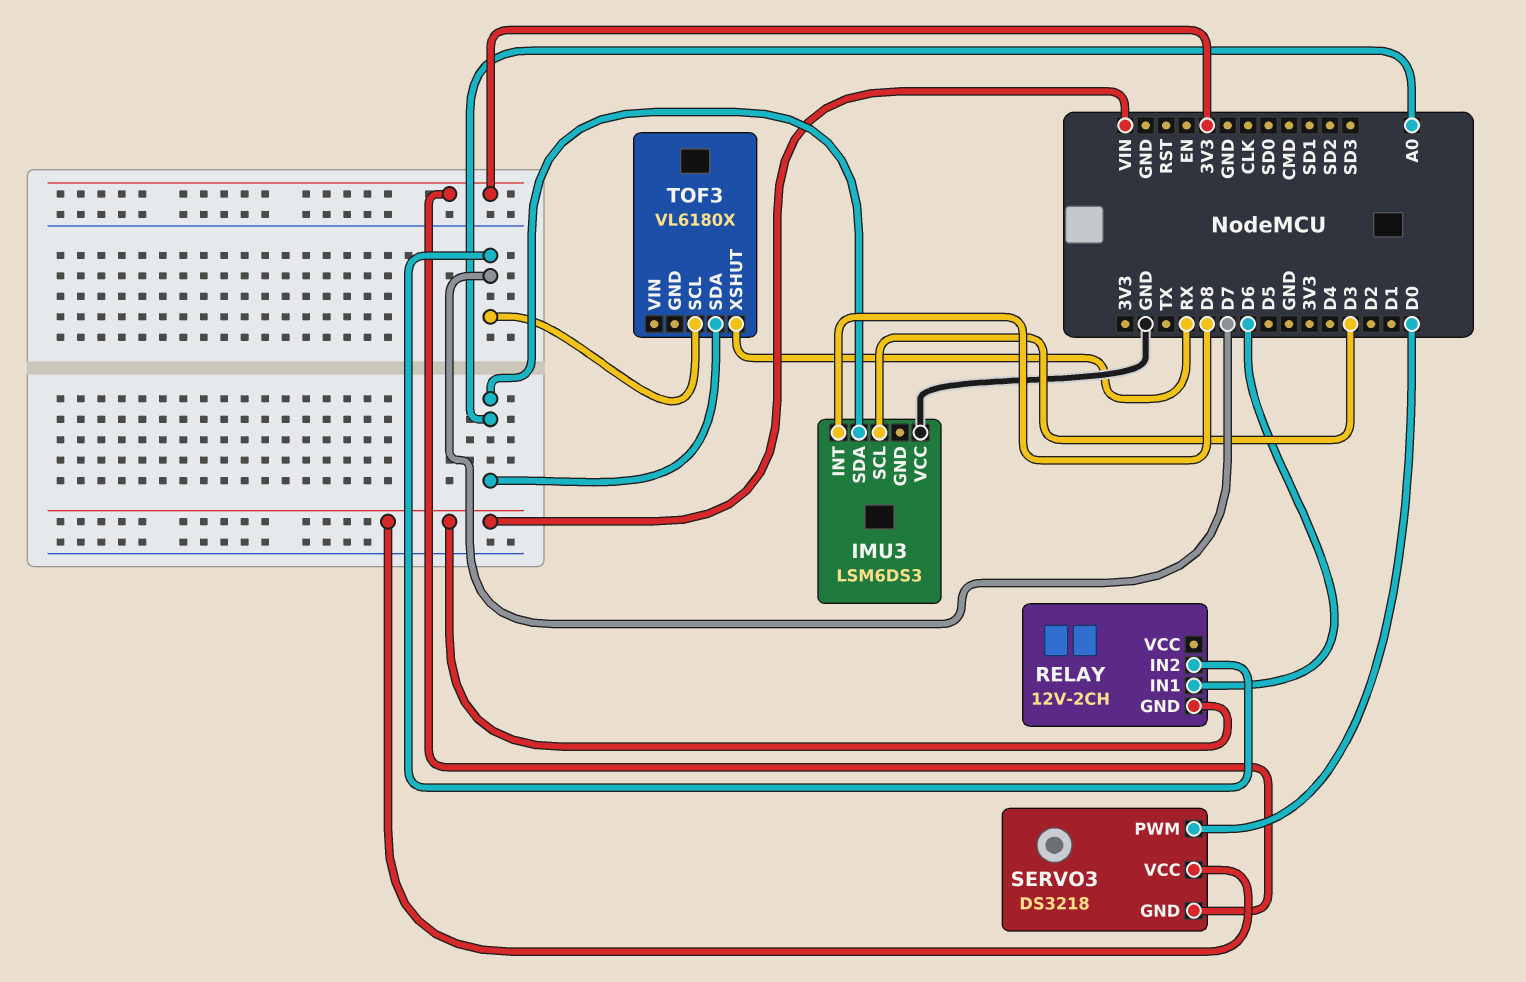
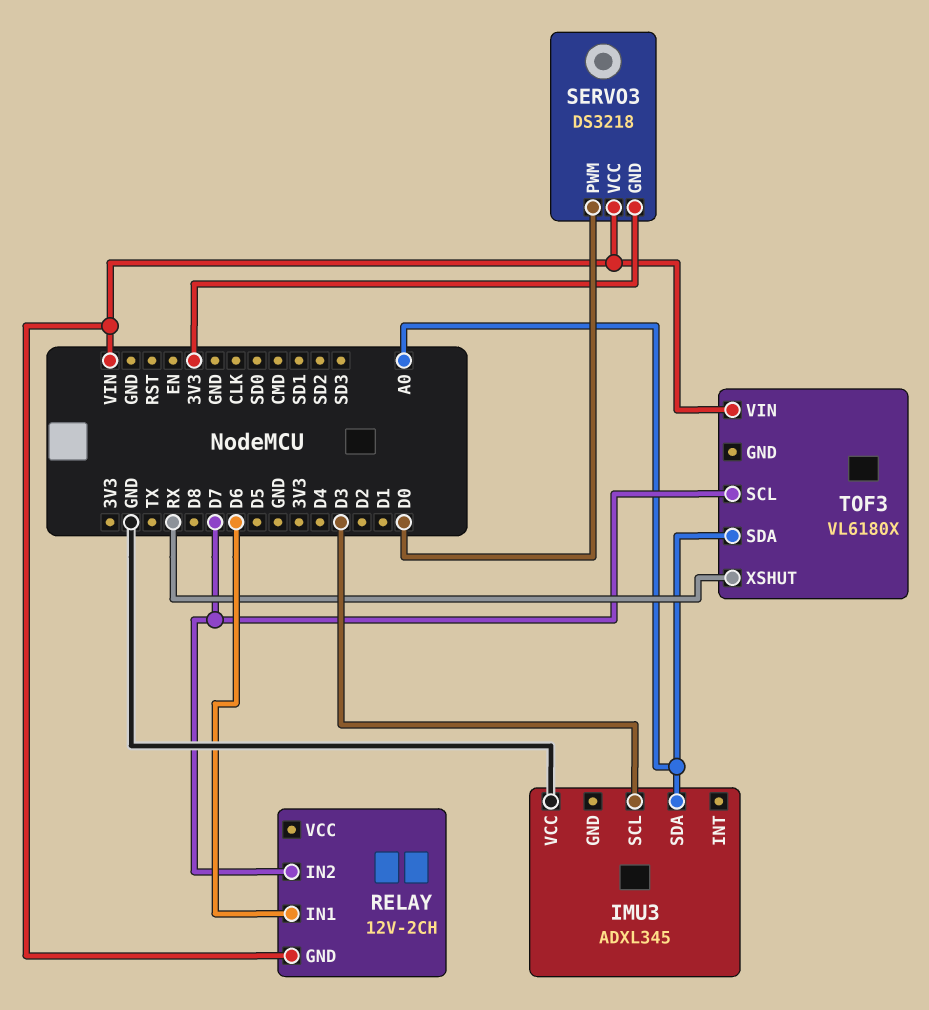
IMU3: LSM6DS3 -> ADXL345
IMU3 pin INT: D8 -> none
TOF3 pin VIN: none -> VIN

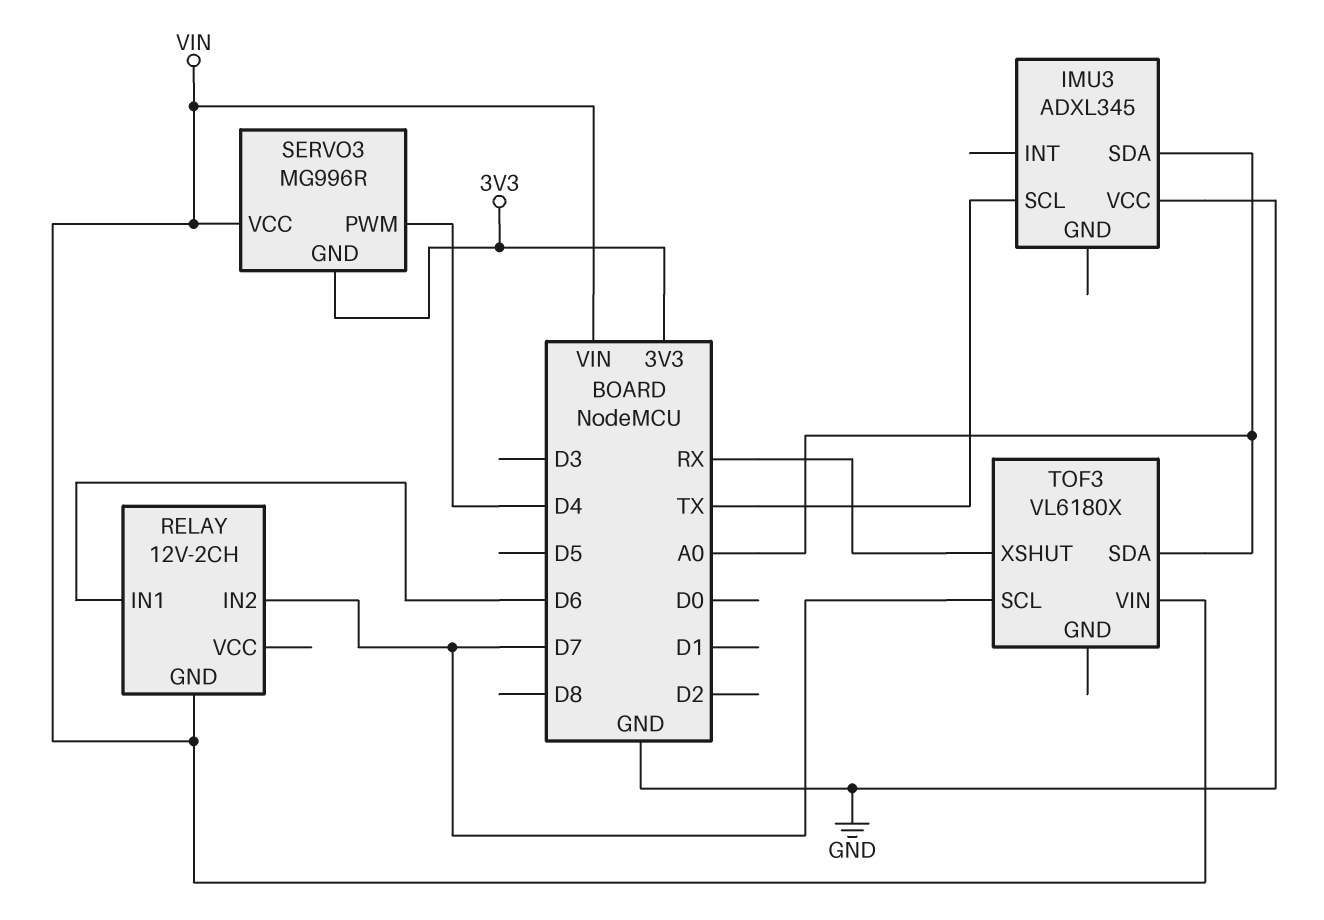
IMU3 pin SCL: D3 -> TX
SERVO3: DS3218 -> MG996R
SERVO3 pin PWM: D0 -> D4

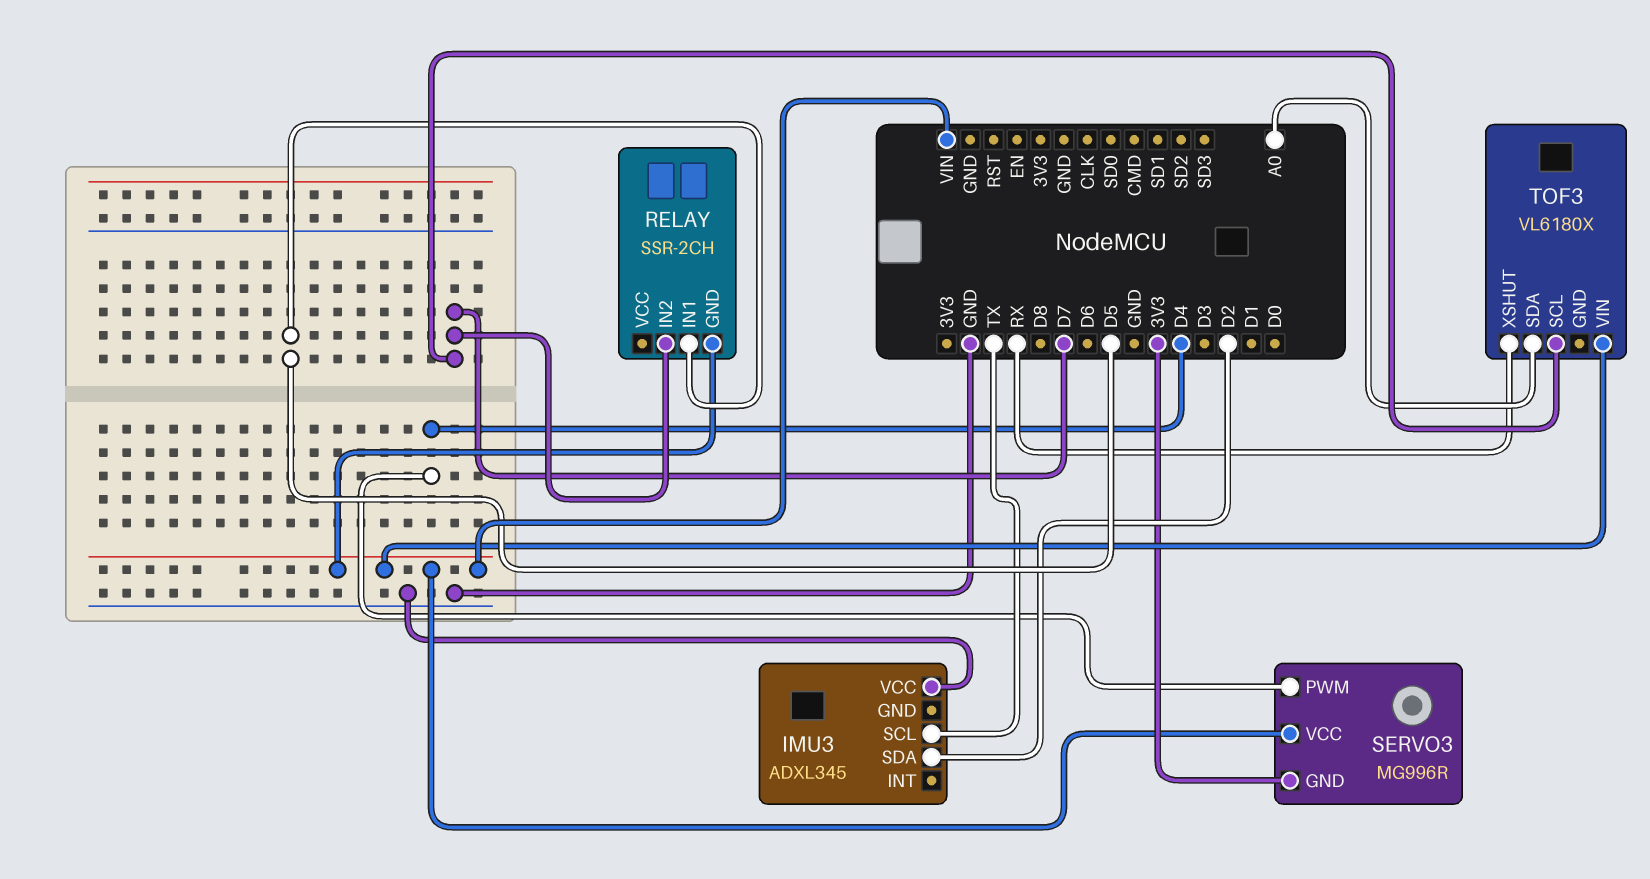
IMU3 pin SDA: A0 -> D2
RELAY: 12V-2CH -> SSR-2CH
RELAY pin IN1: D6 -> D5

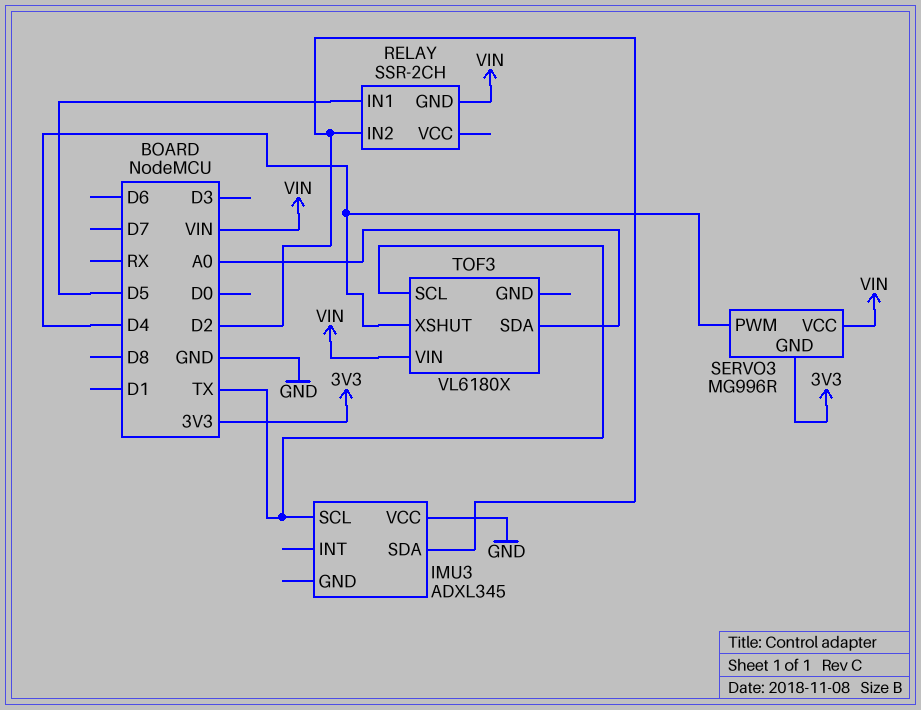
RELAY pin IN2: D7 -> D2
TOF3 pin SCL: D7 -> TX
TOF3 pin XSHUT: RX -> D4

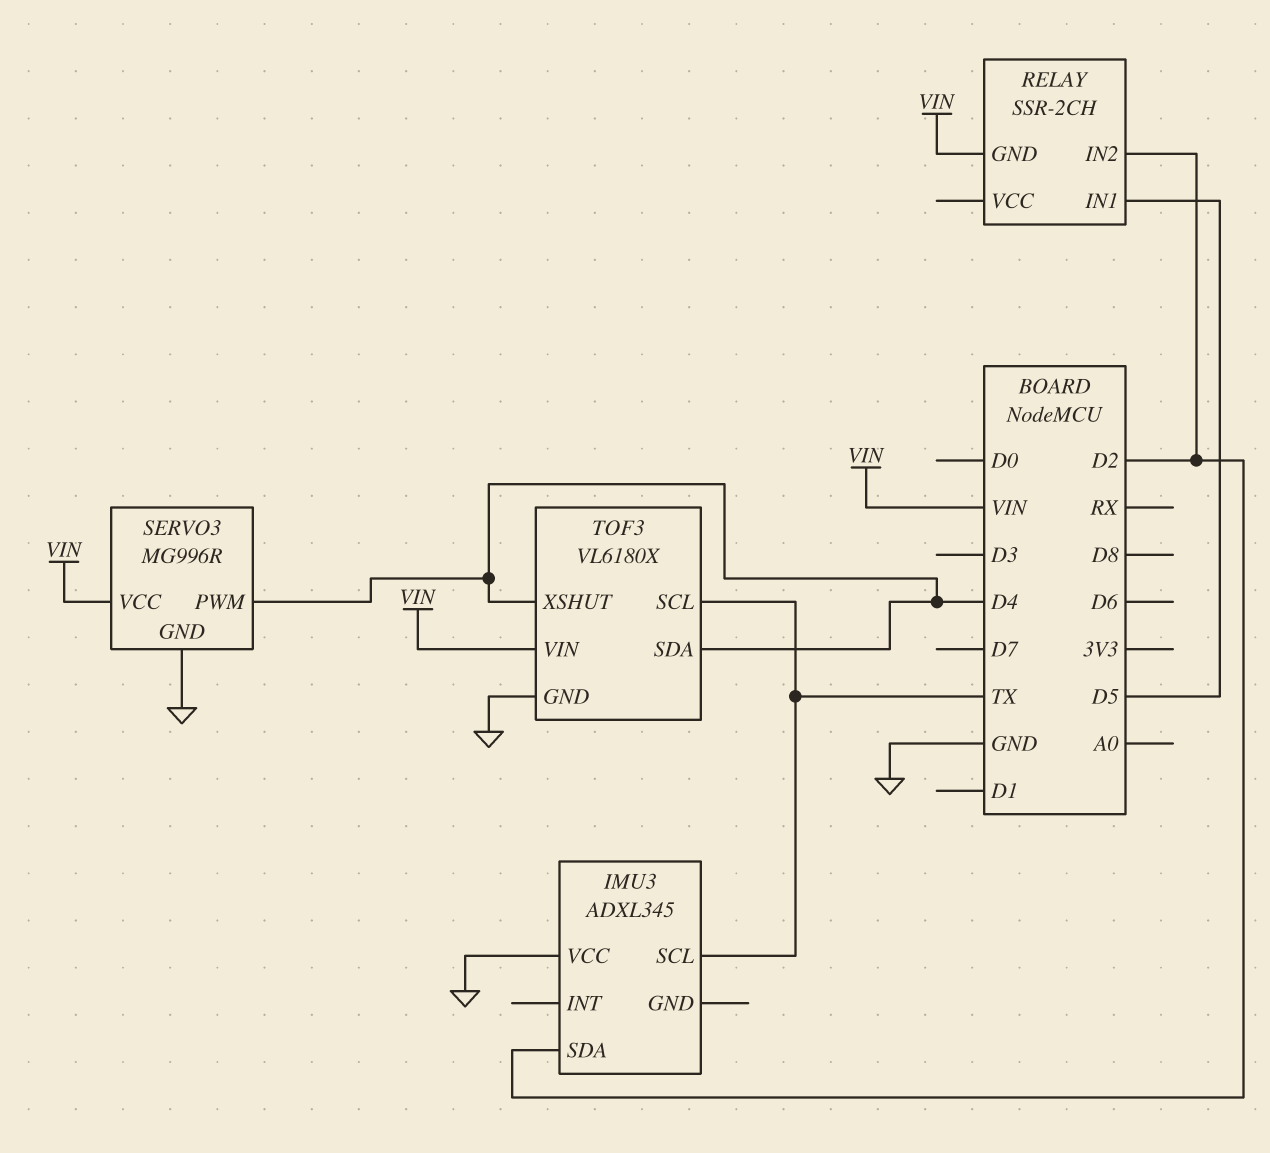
SERVO3 pin GND: 3V3 -> GND
TOF3 pin GND: none -> GND
TOF3 pin SDA: A0 -> D4

